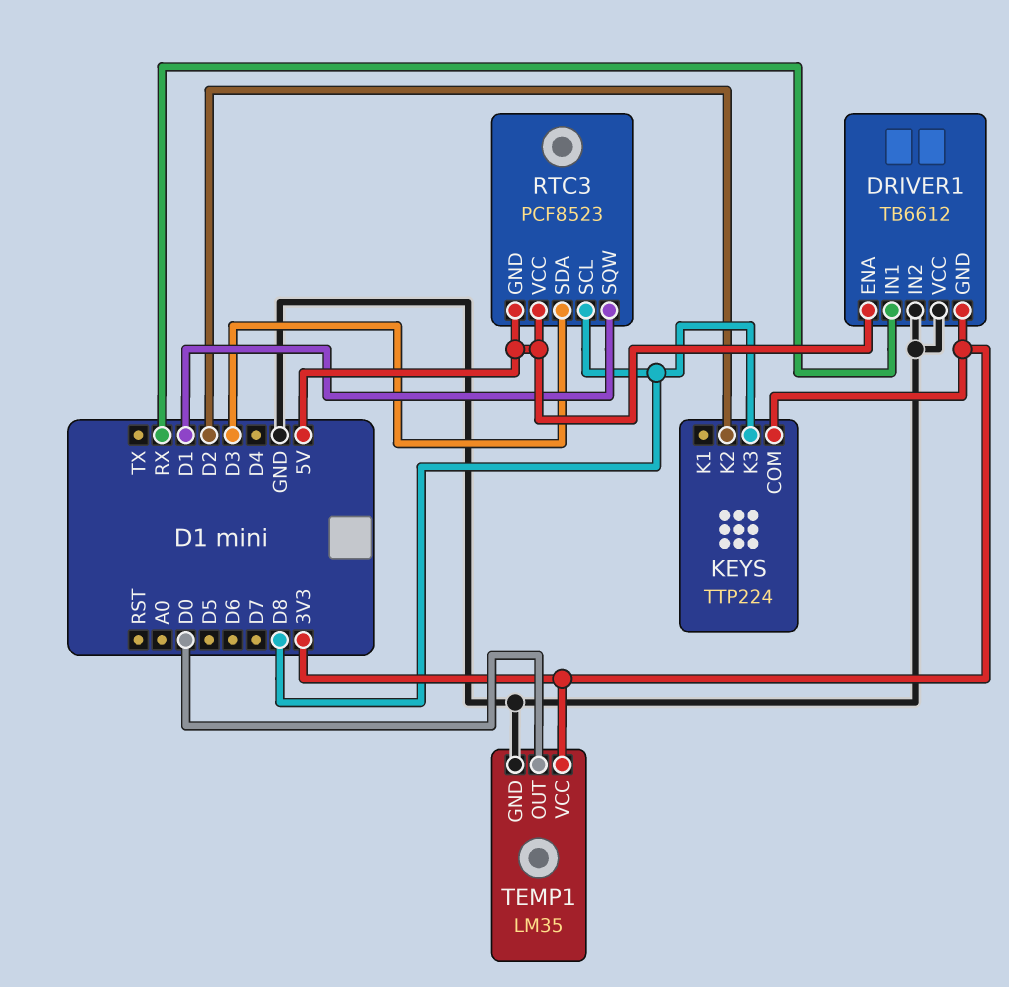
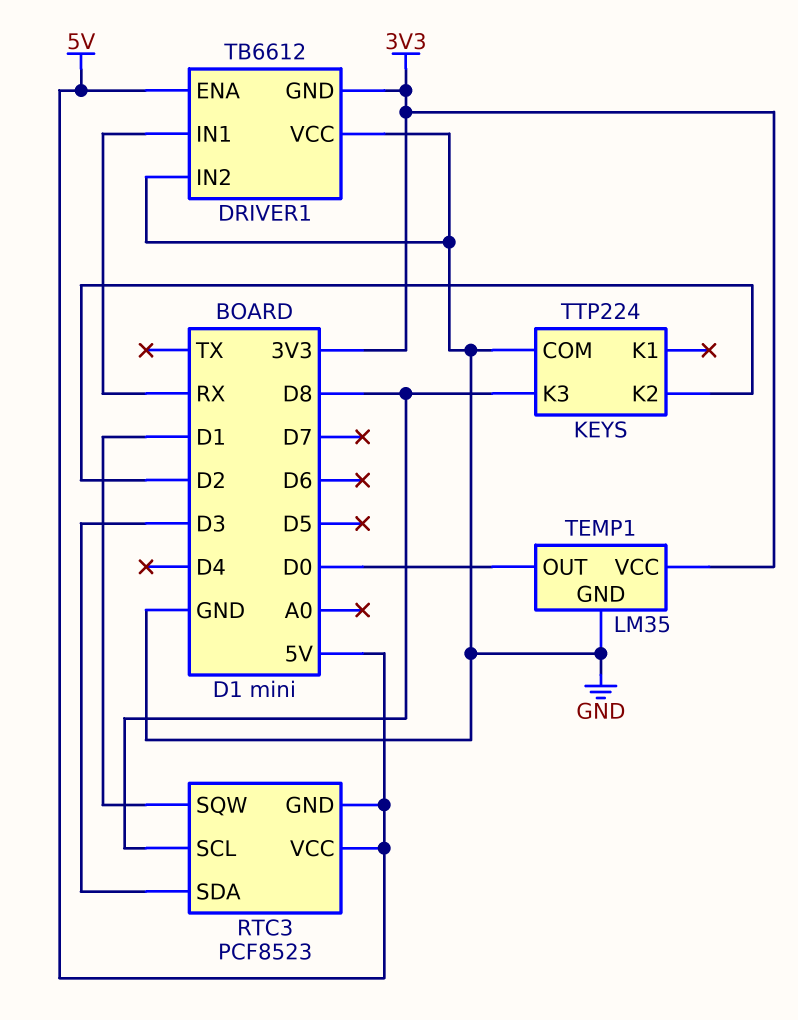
KEYS pin COM: 3V3 -> GND

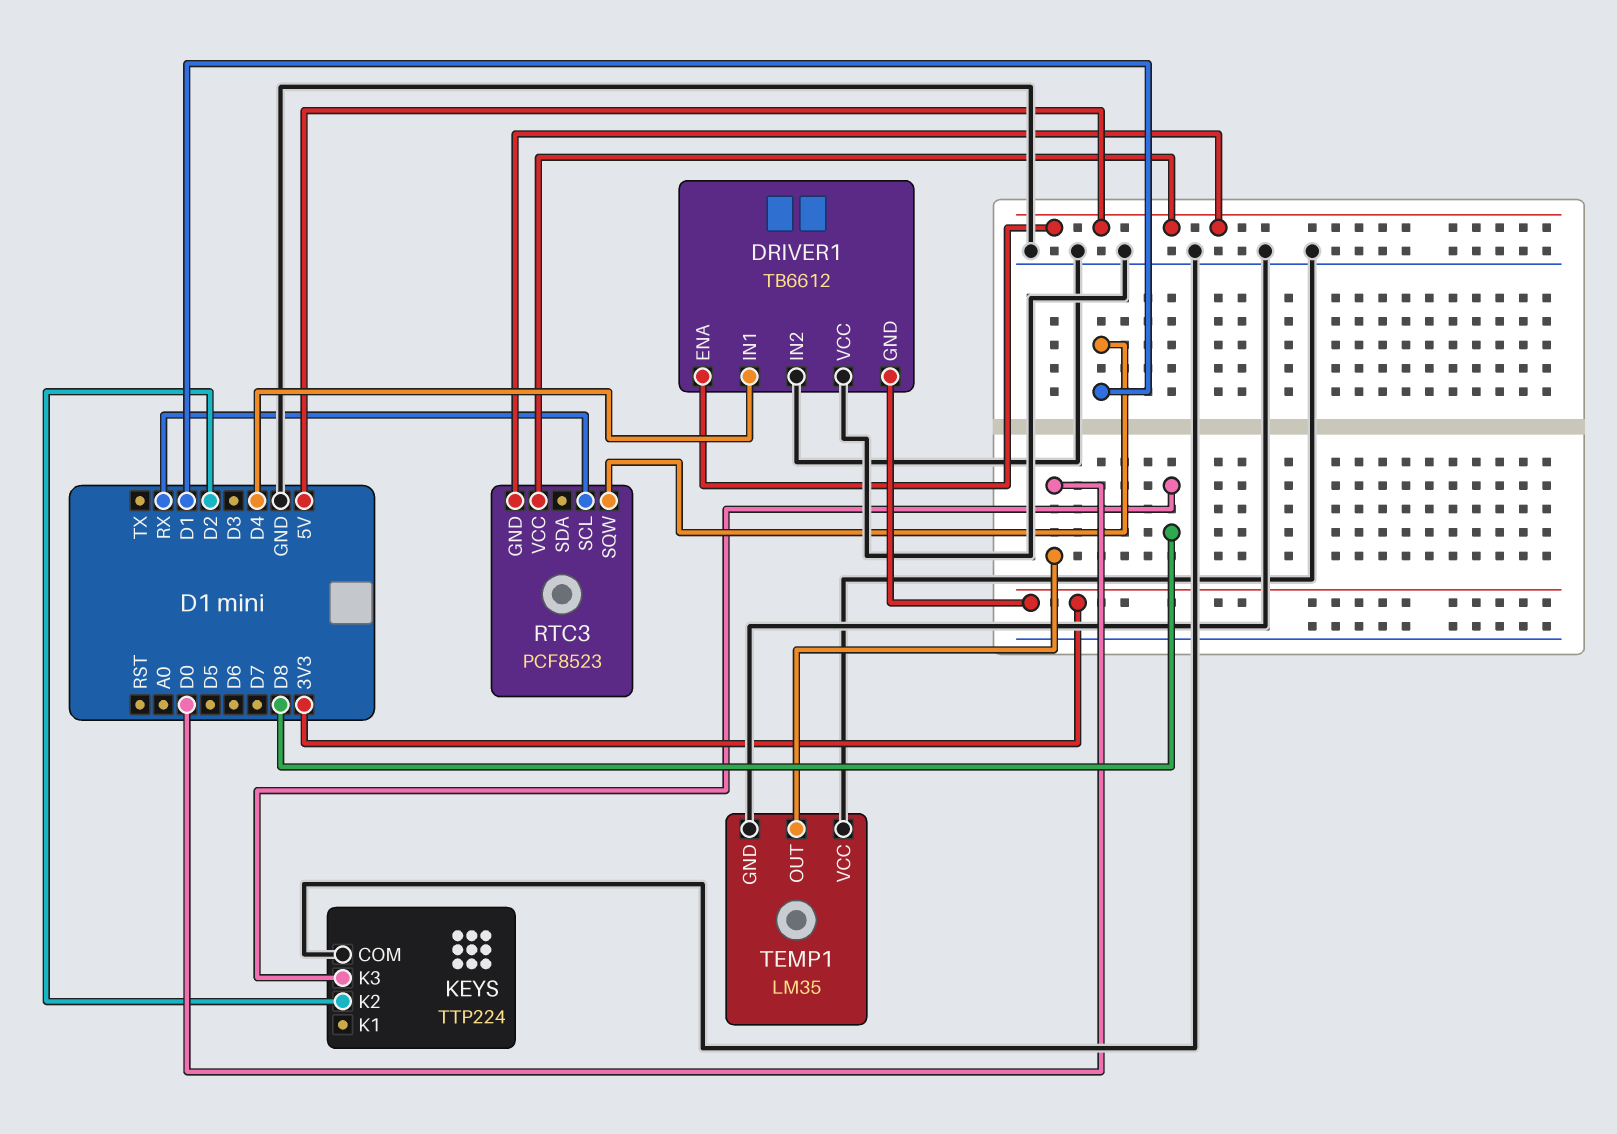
DRIVER1 pin IN1: RX -> D4
RTC3 pin SCL: D8 -> RX
RTC3 pin SDA: D3 -> none
TEMP1 pin VCC: 3V3 -> GND

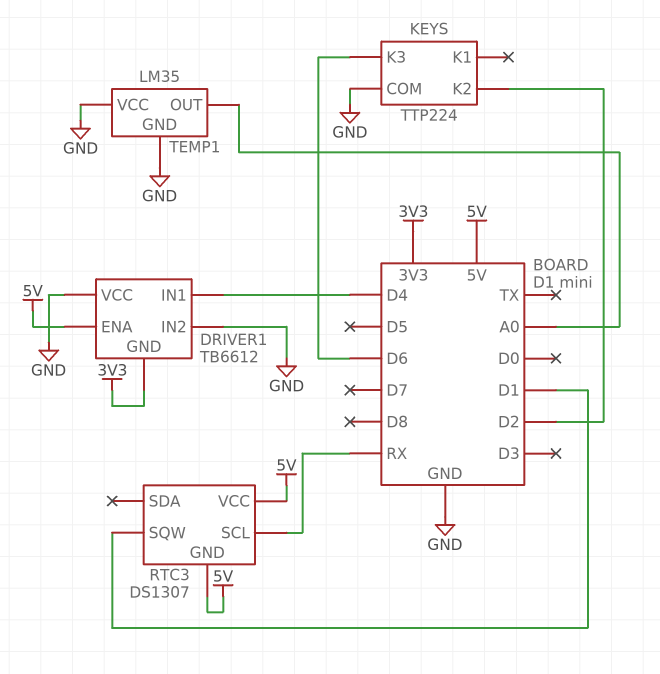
KEYS pin K3: D8 -> D6
RTC3: PCF8523 -> DS1307
TEMP1 pin OUT: D0 -> A0

